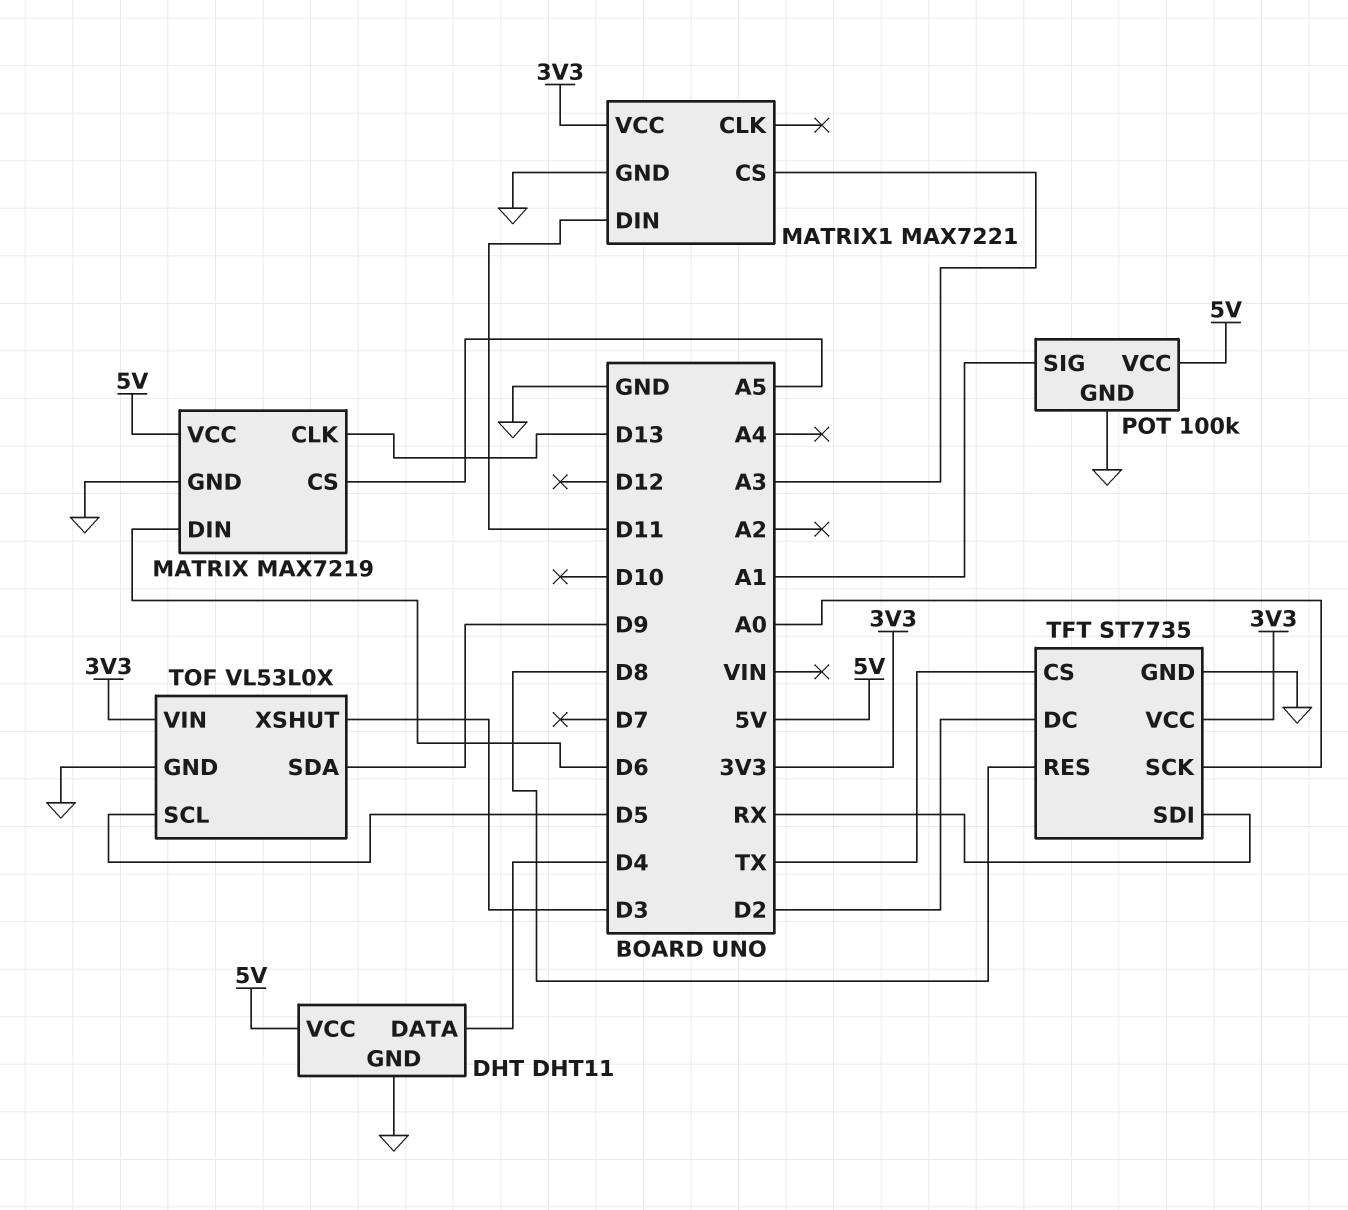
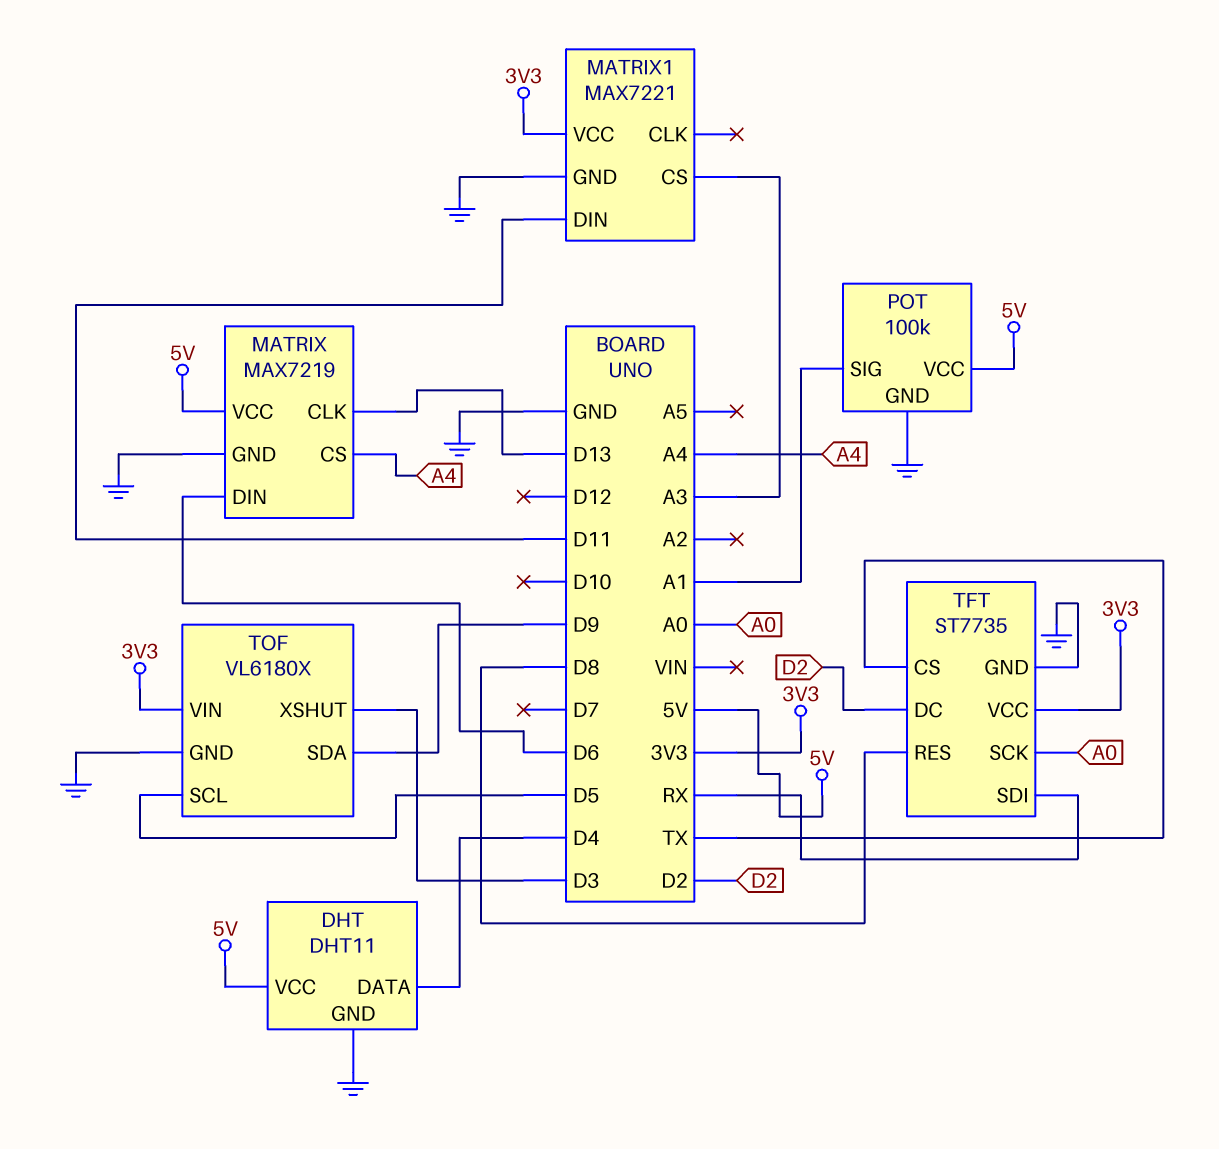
MATRIX pin CS: A5 -> A4
TOF: VL53L0X -> VL6180X

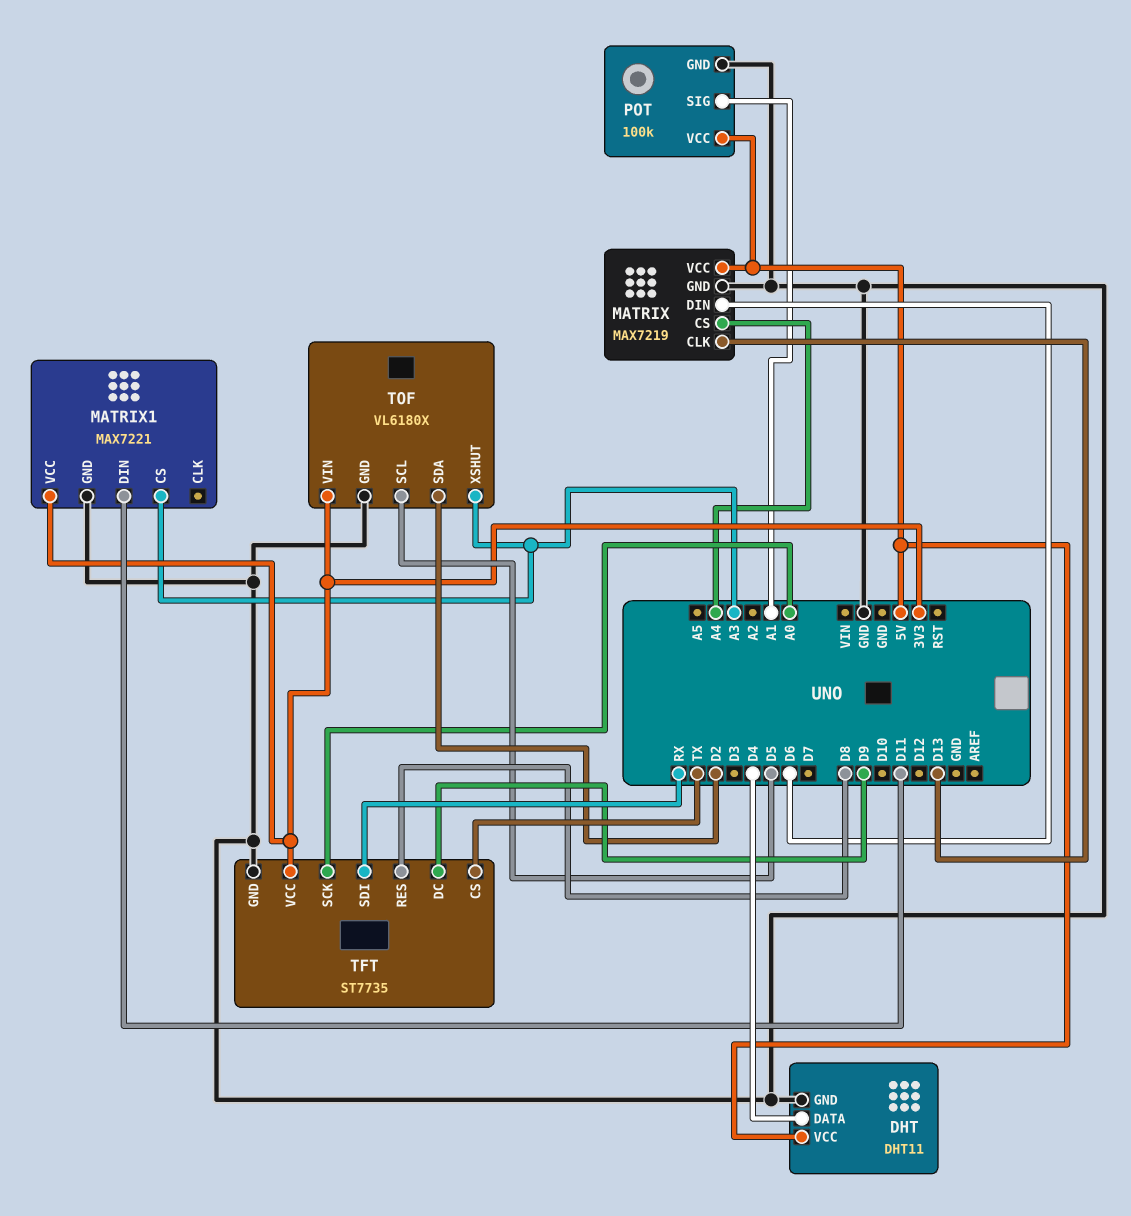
TFT pin DC: D2 -> D9
TOF pin SDA: D9 -> D2
TOF pin XSHUT: D3 -> A3

